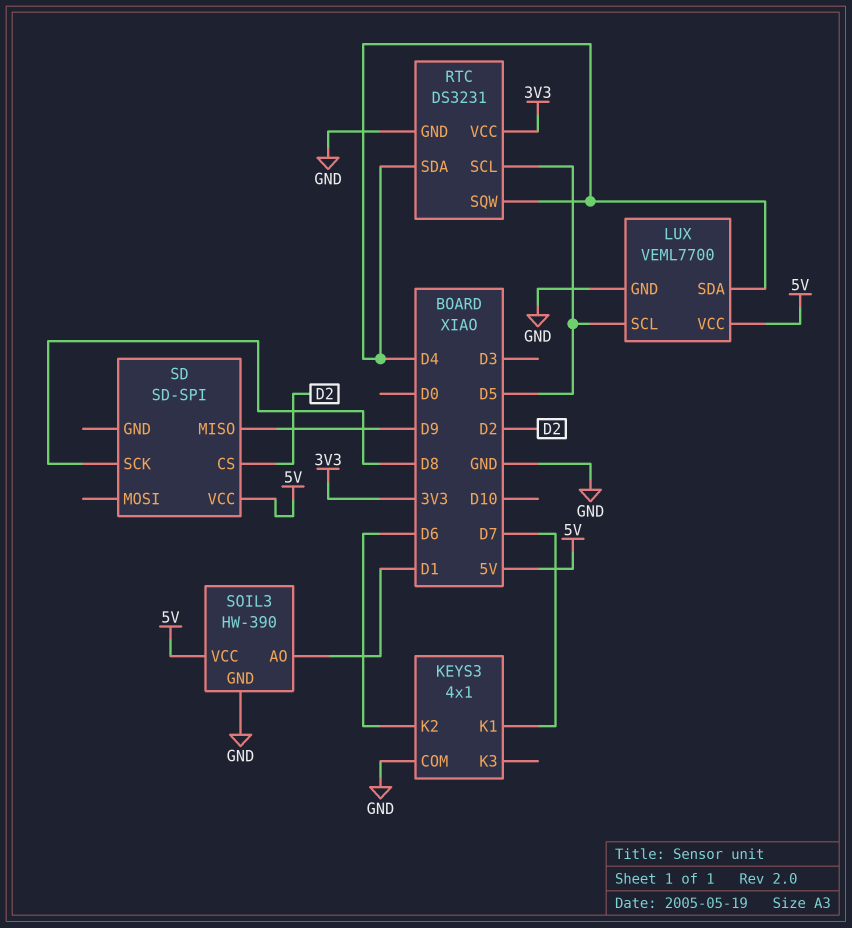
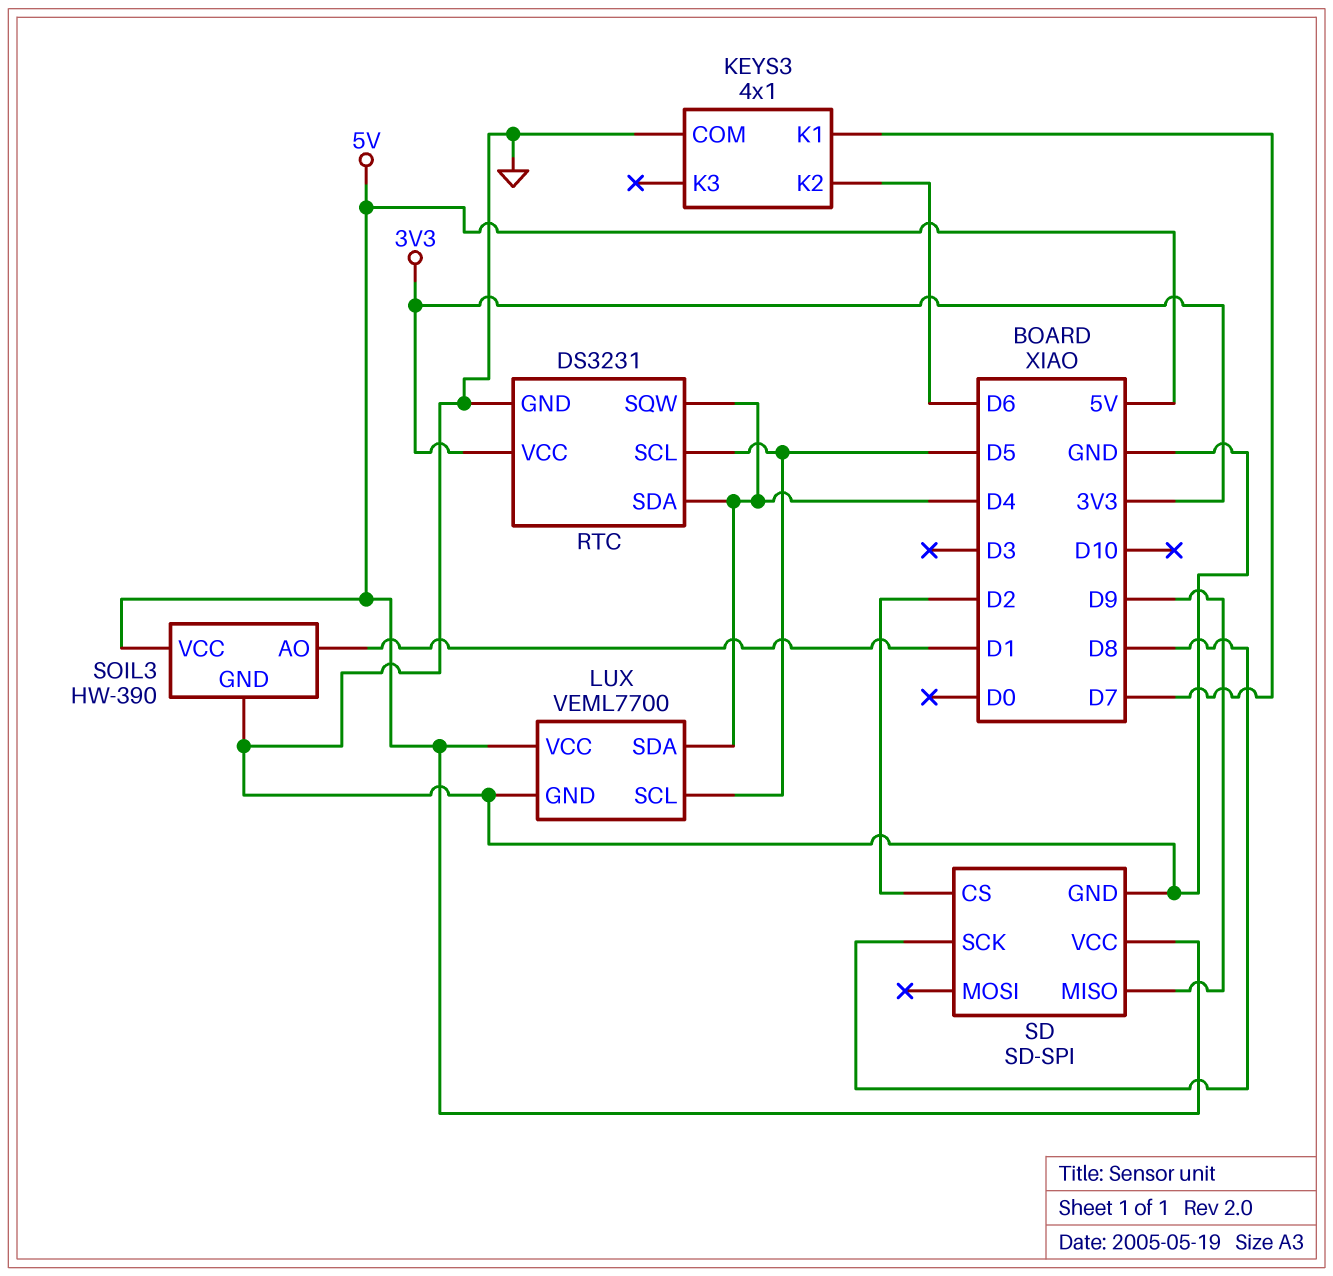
SD pin GND: none -> GND

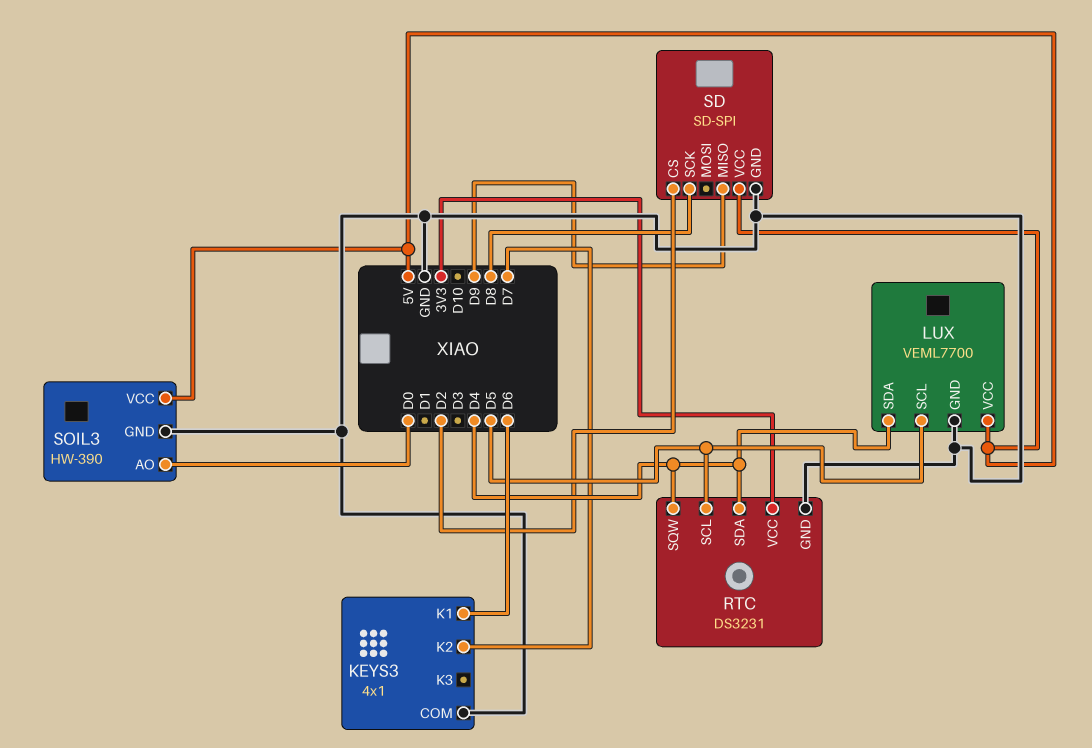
KEYS3 pin K1: D7 -> D6
KEYS3 pin K2: D6 -> D7
SOIL3 pin AO: D1 -> D0

